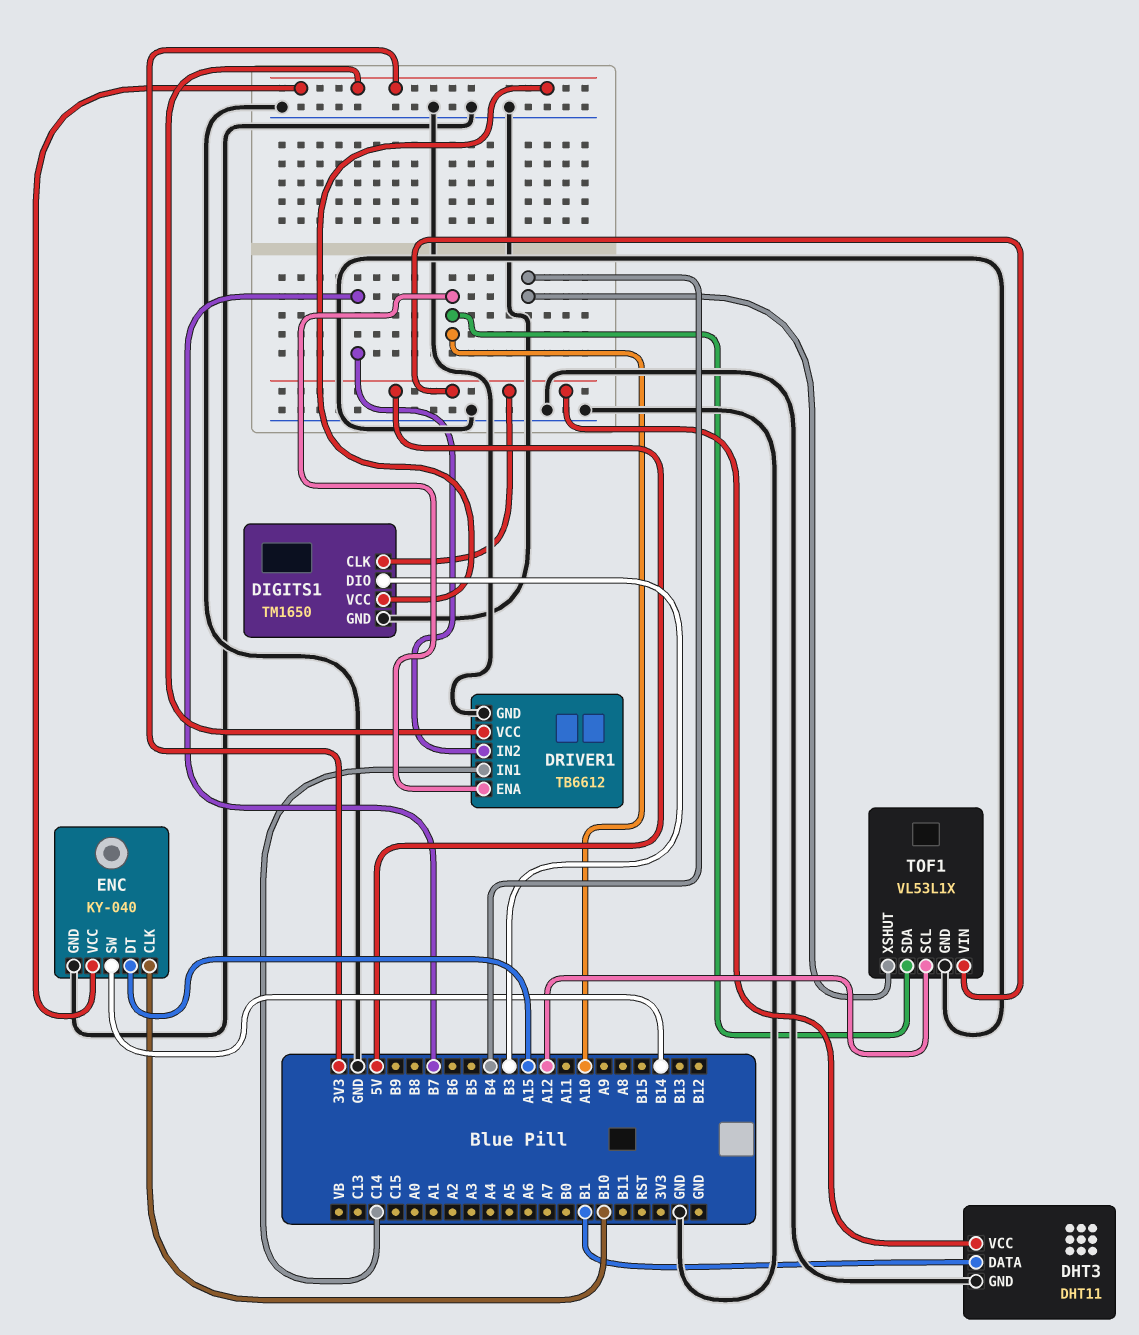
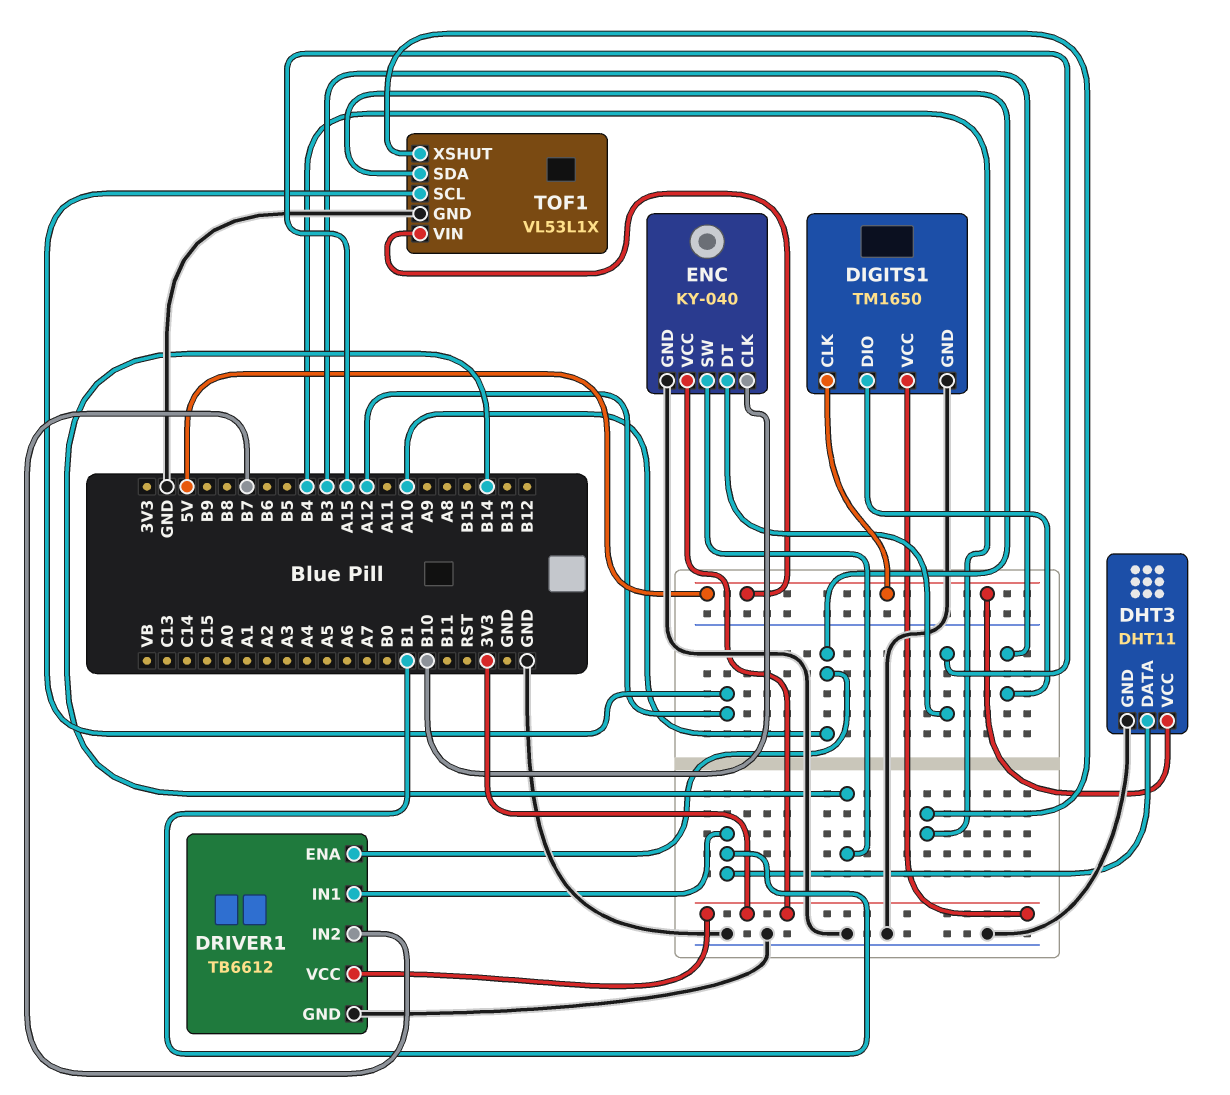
DRIVER1 pin IN1: C14 -> B1

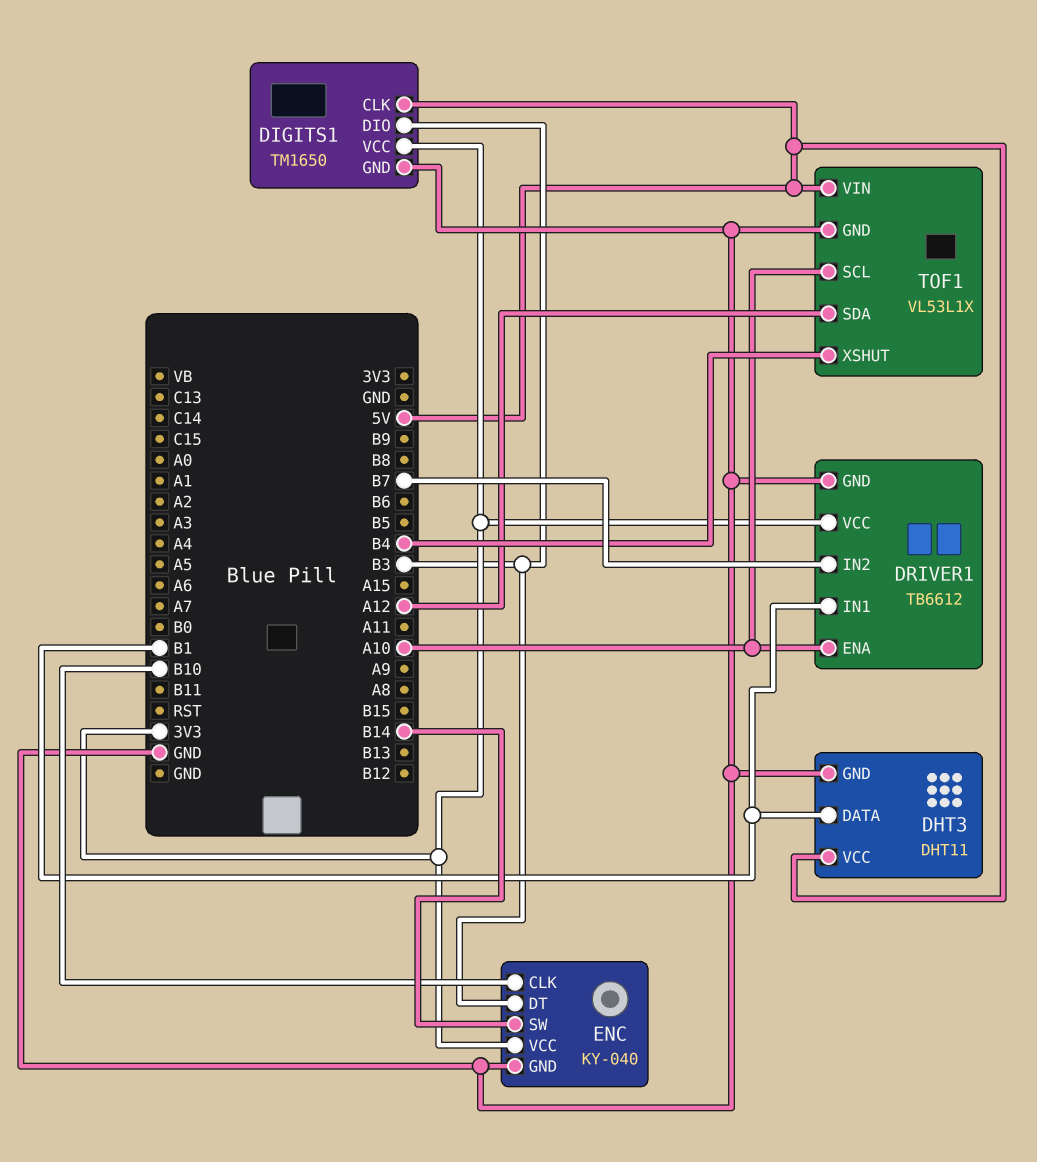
ENC pin DT: A15 -> B3
TOF1 pin SCL: A12 -> A10
TOF1 pin SDA: A10 -> A12

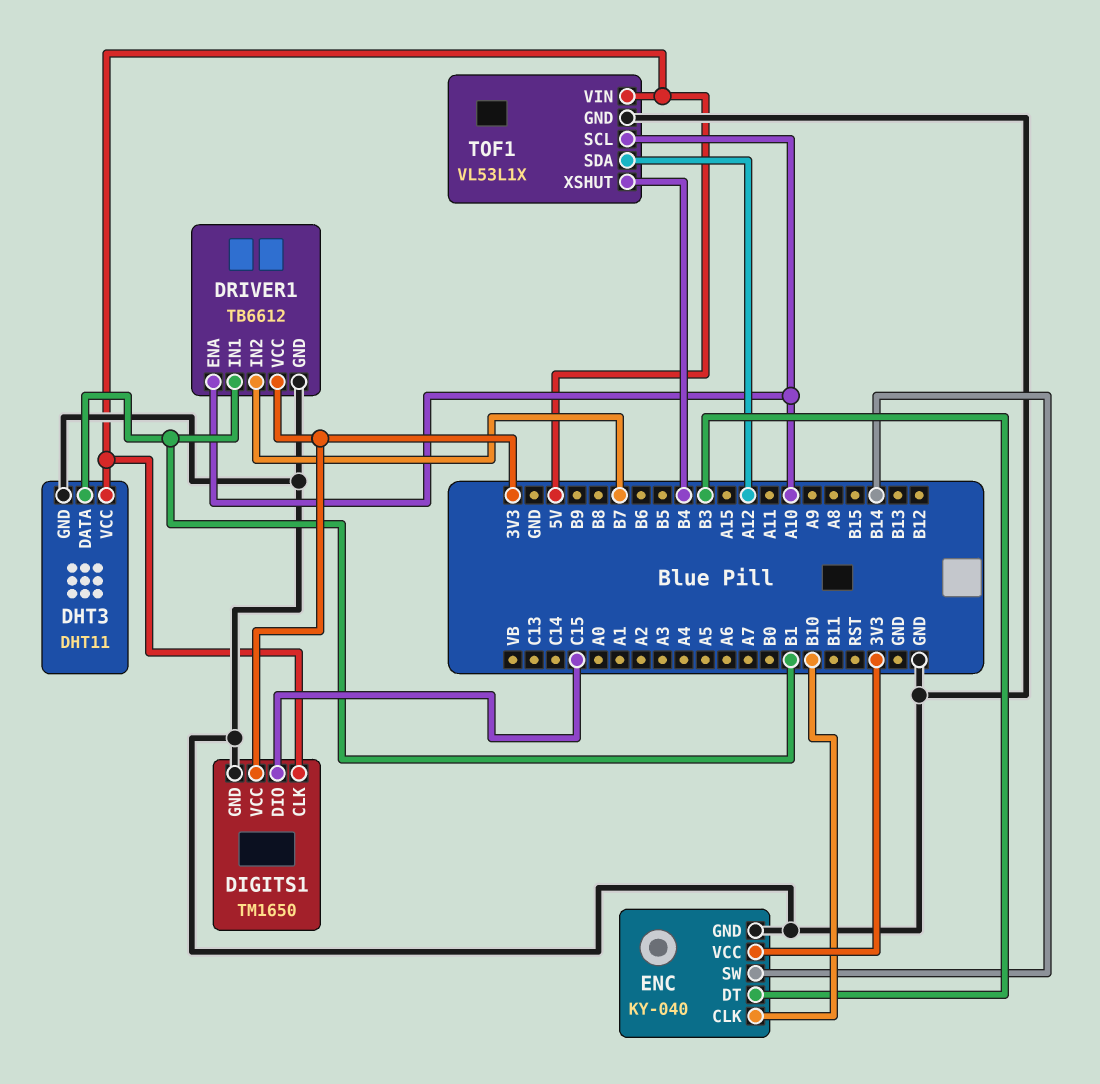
DIGITS1 pin DIO: B3 -> C15

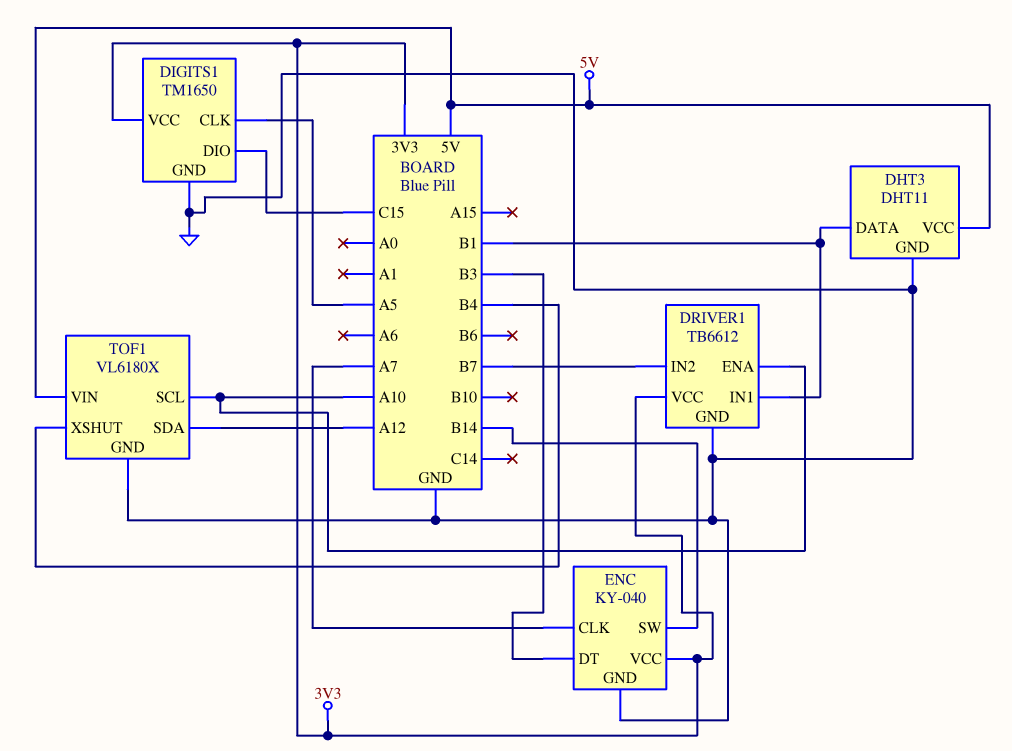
DIGITS1 pin CLK: 5V -> A5
ENC pin CLK: B10 -> A7
TOF1: VL53L1X -> VL6180X

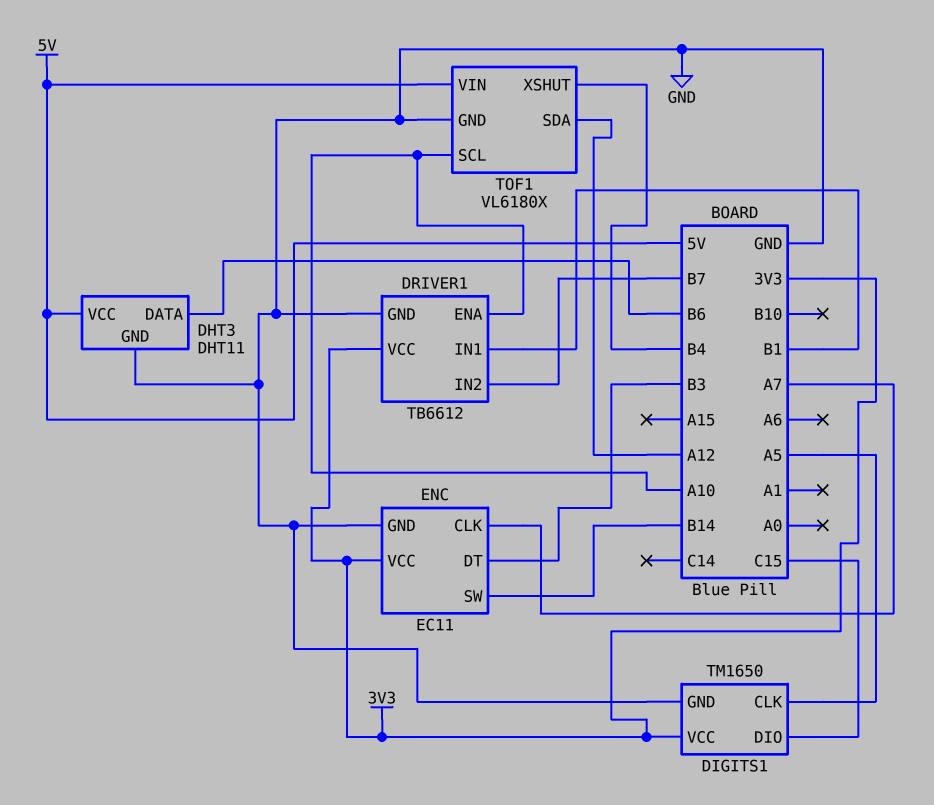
DHT3 pin DATA: B1 -> B6
ENC: KY-040 -> EC11

